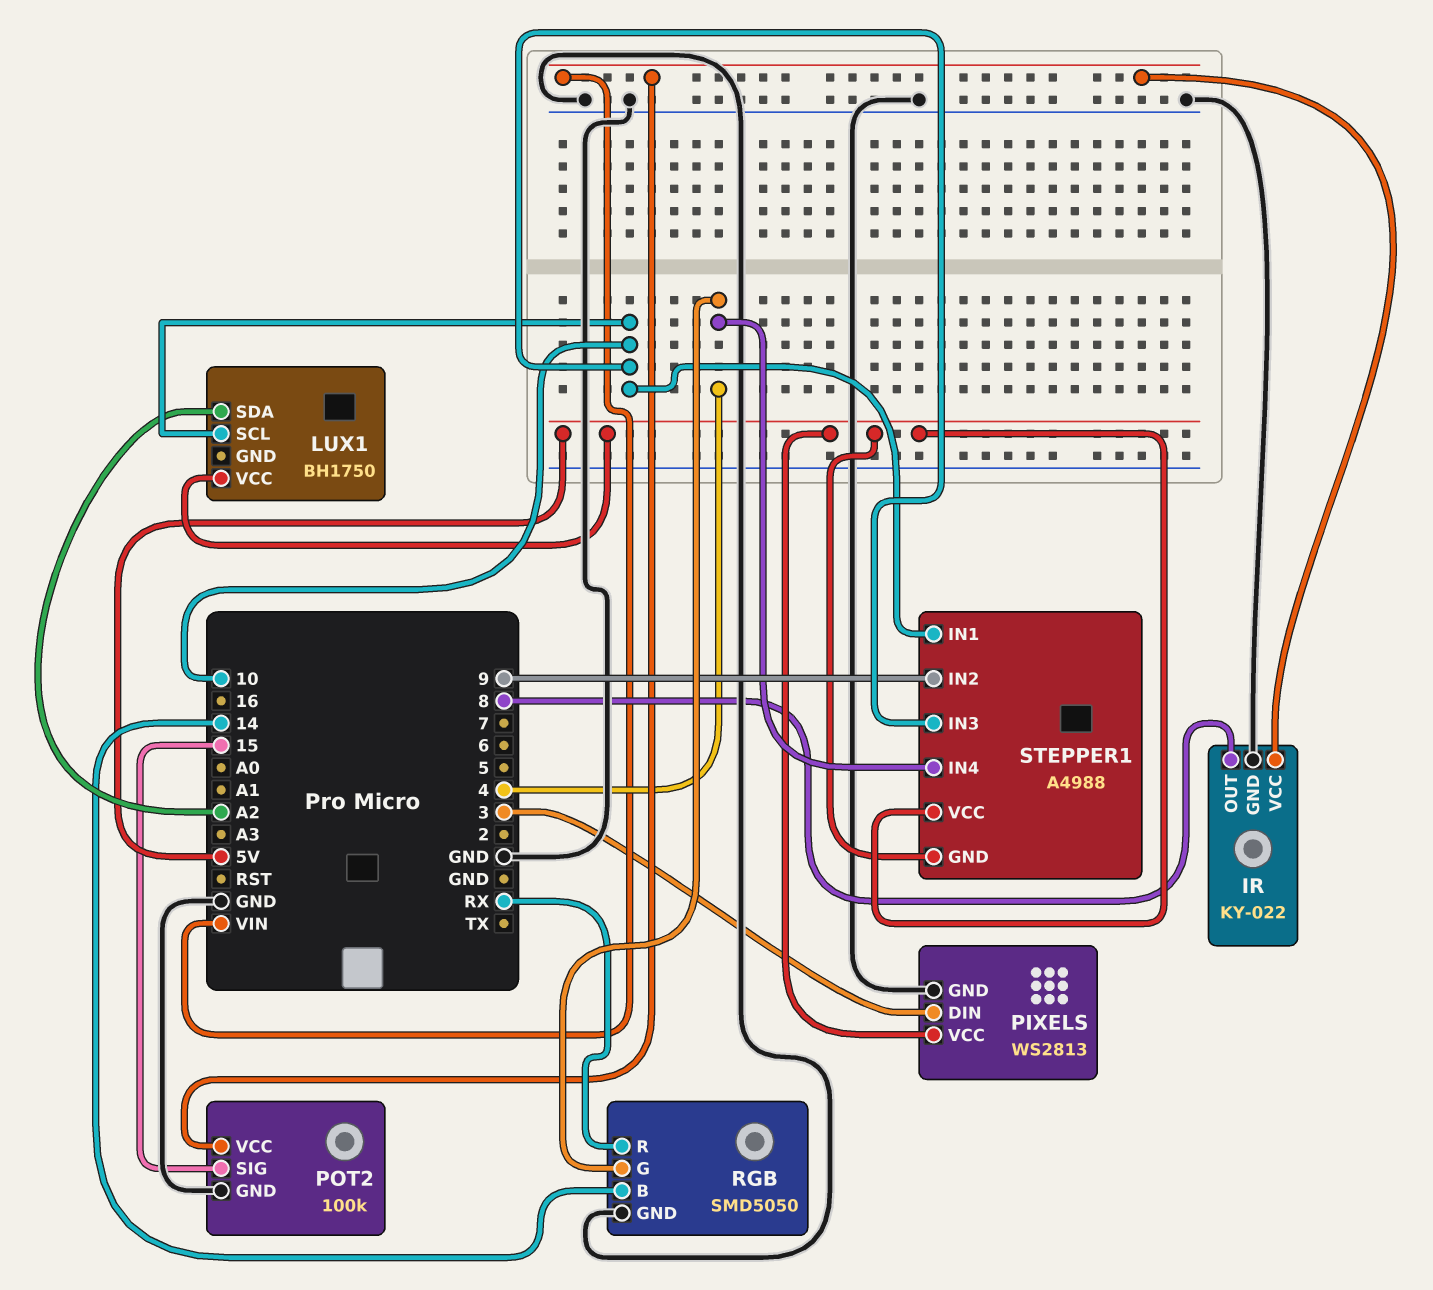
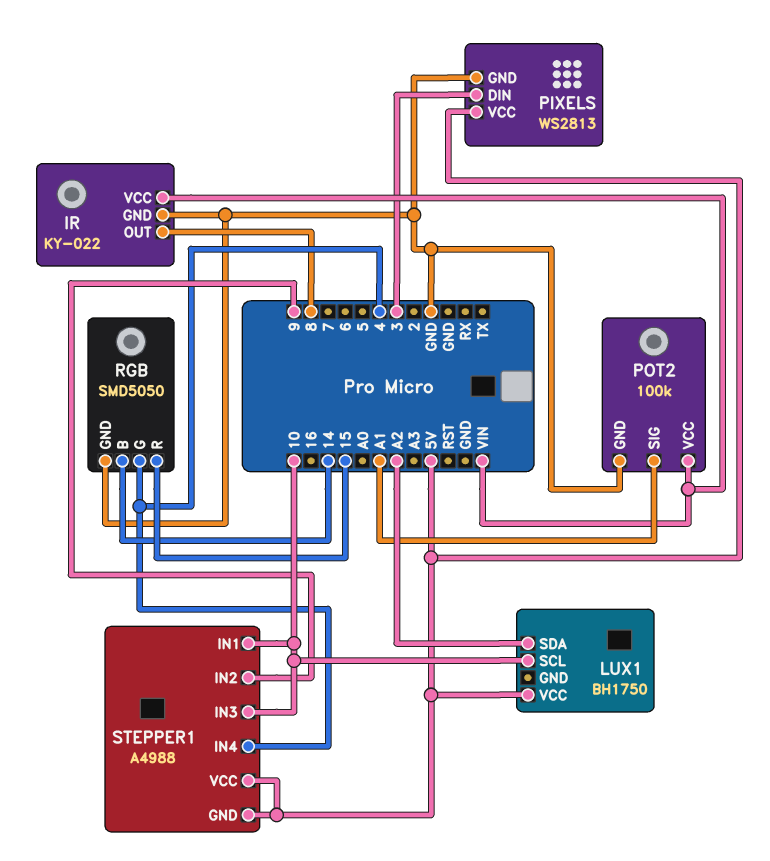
POT2 pin SIG: 15 -> A1
RGB pin R: RX -> 15

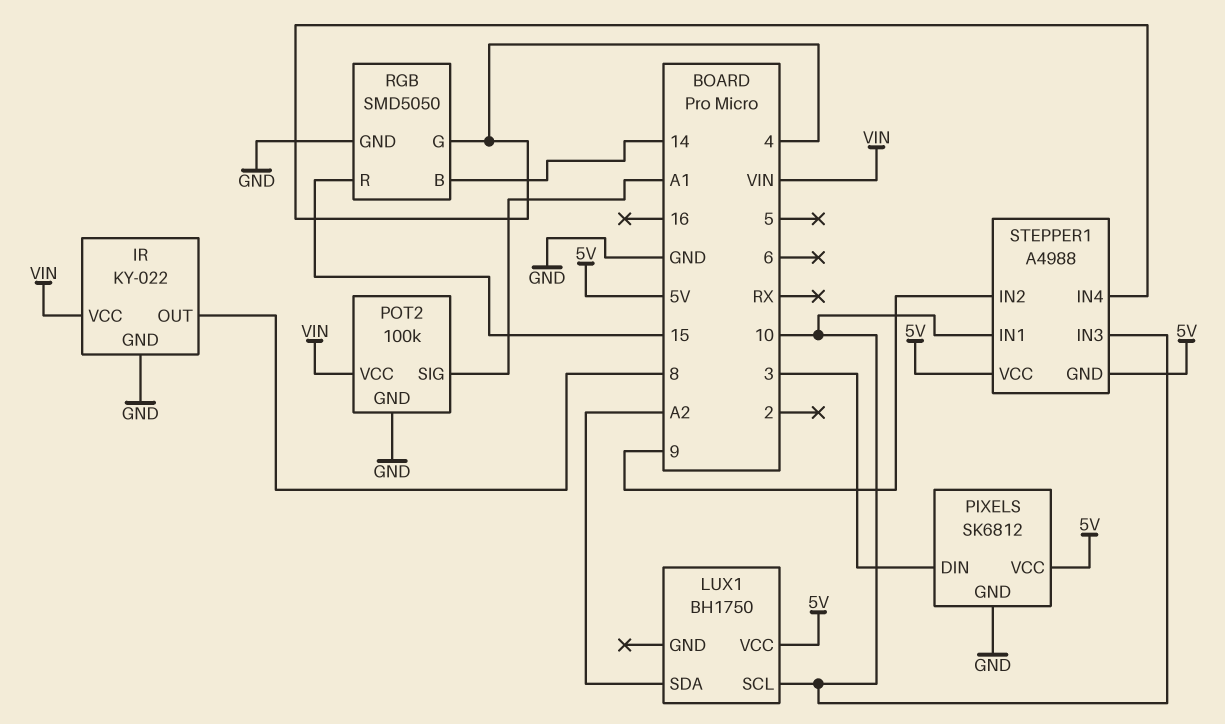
PIXELS: WS2813 -> SK6812

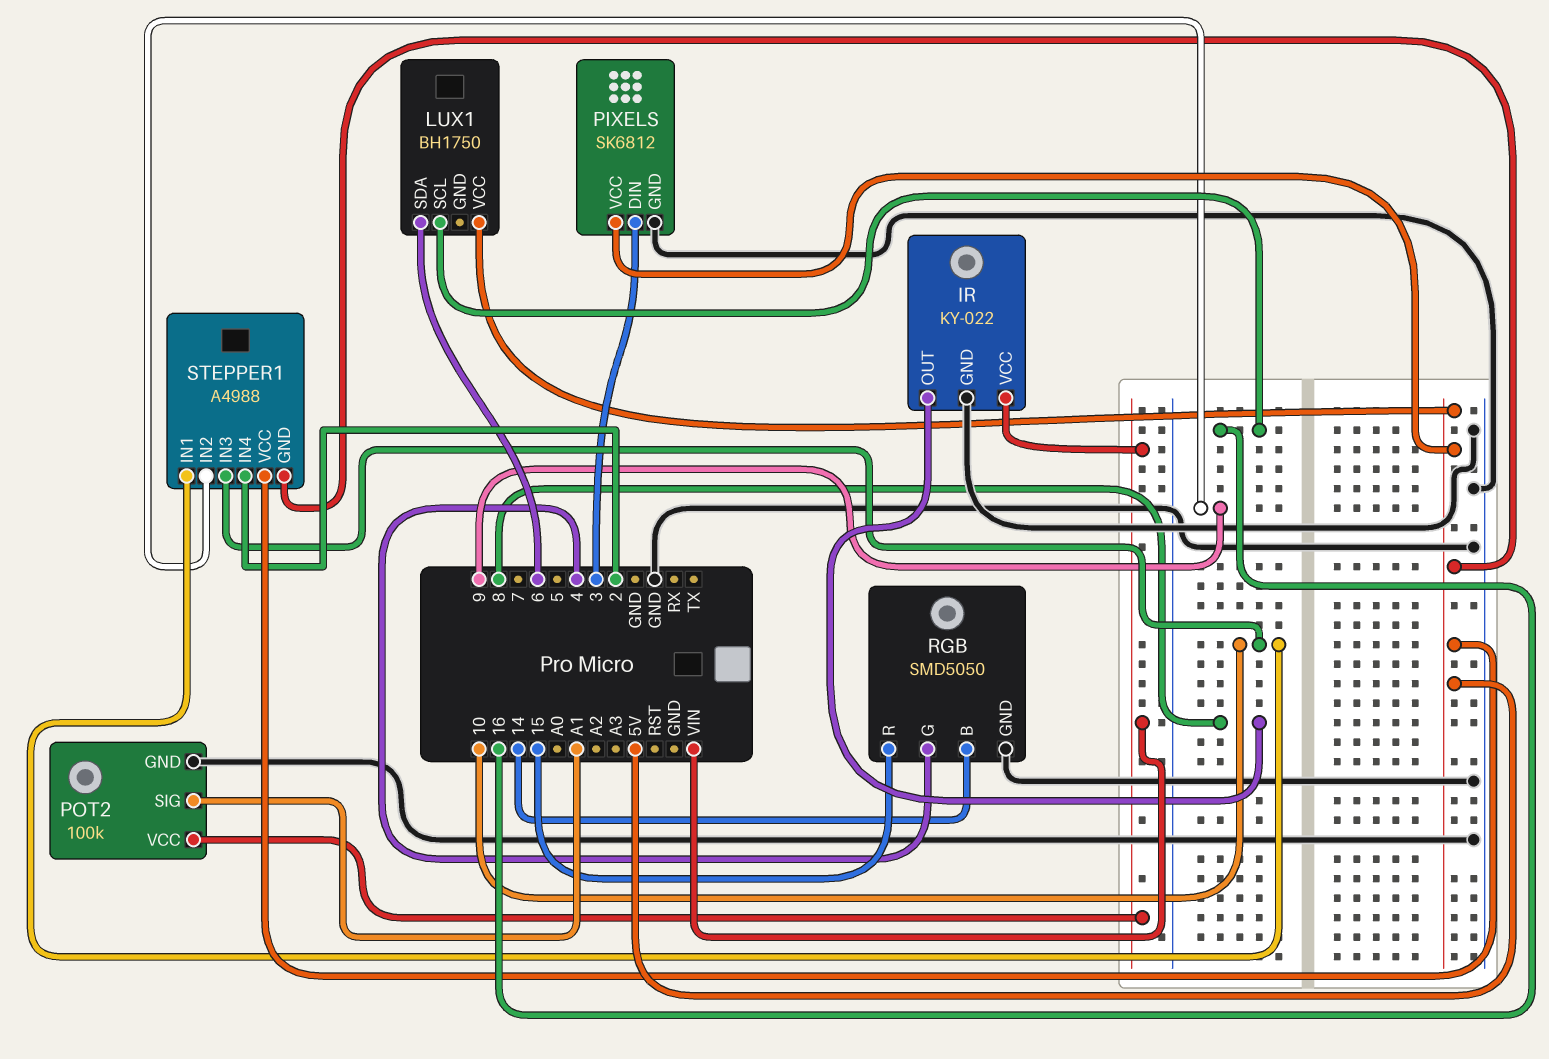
LUX1 pin SCL: 10 -> 16
LUX1 pin SDA: A2 -> 6
STEPPER1 pin IN4: 4 -> 2

